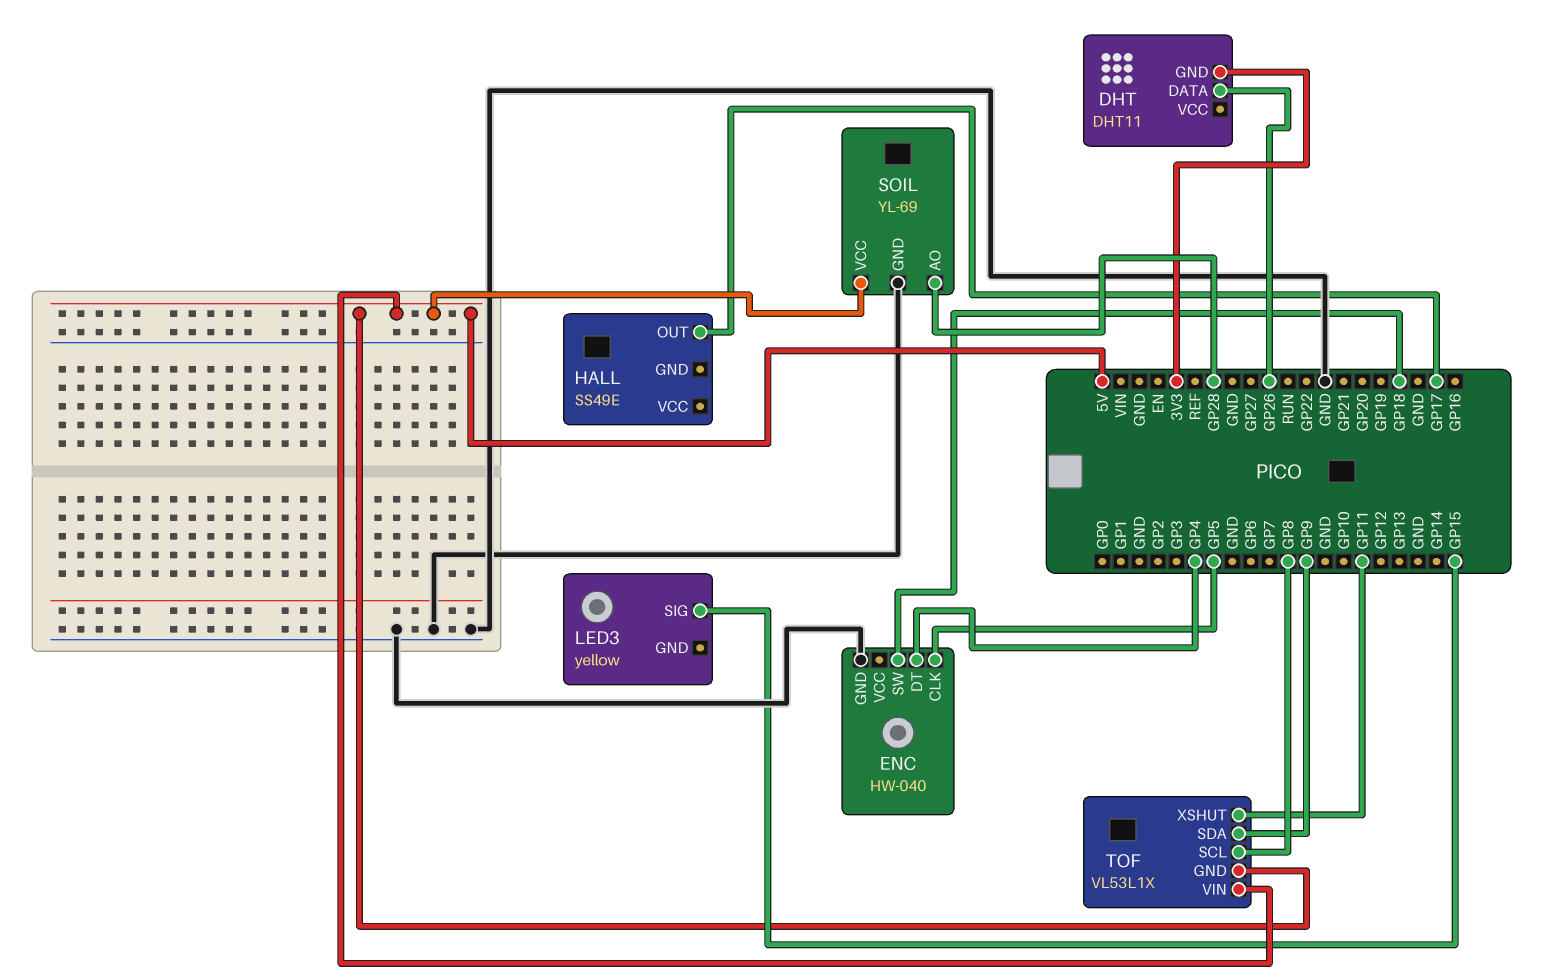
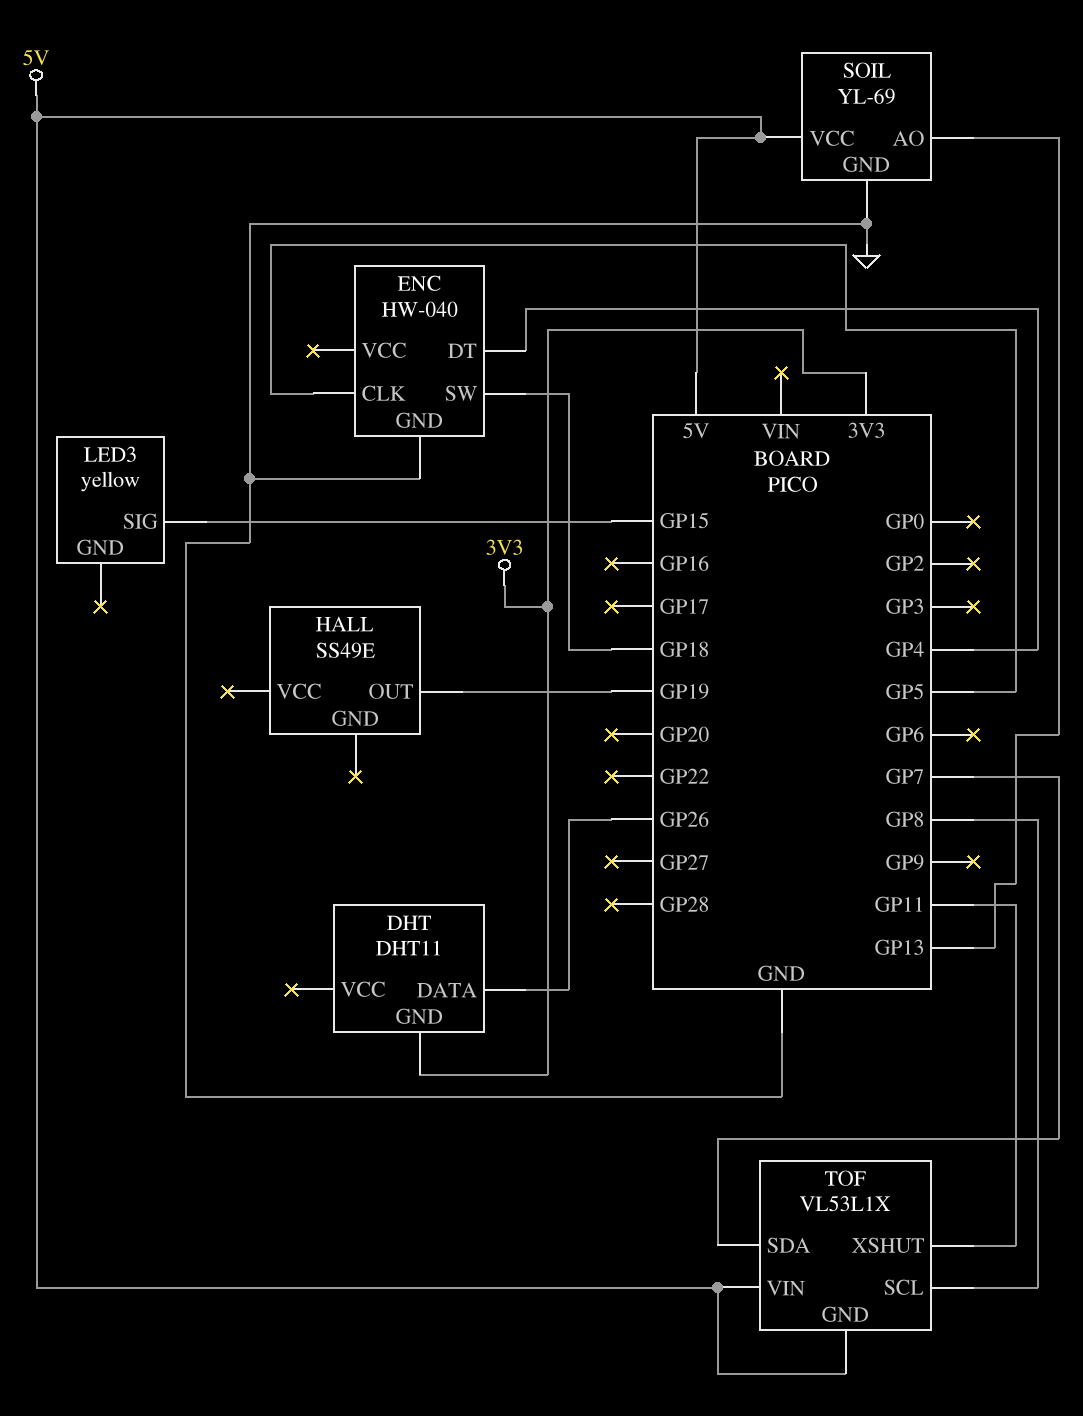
HALL pin OUT: GP17 -> GP19
SOIL pin AO: GP28 -> GP13
TOF pin SDA: GP9 -> GP7

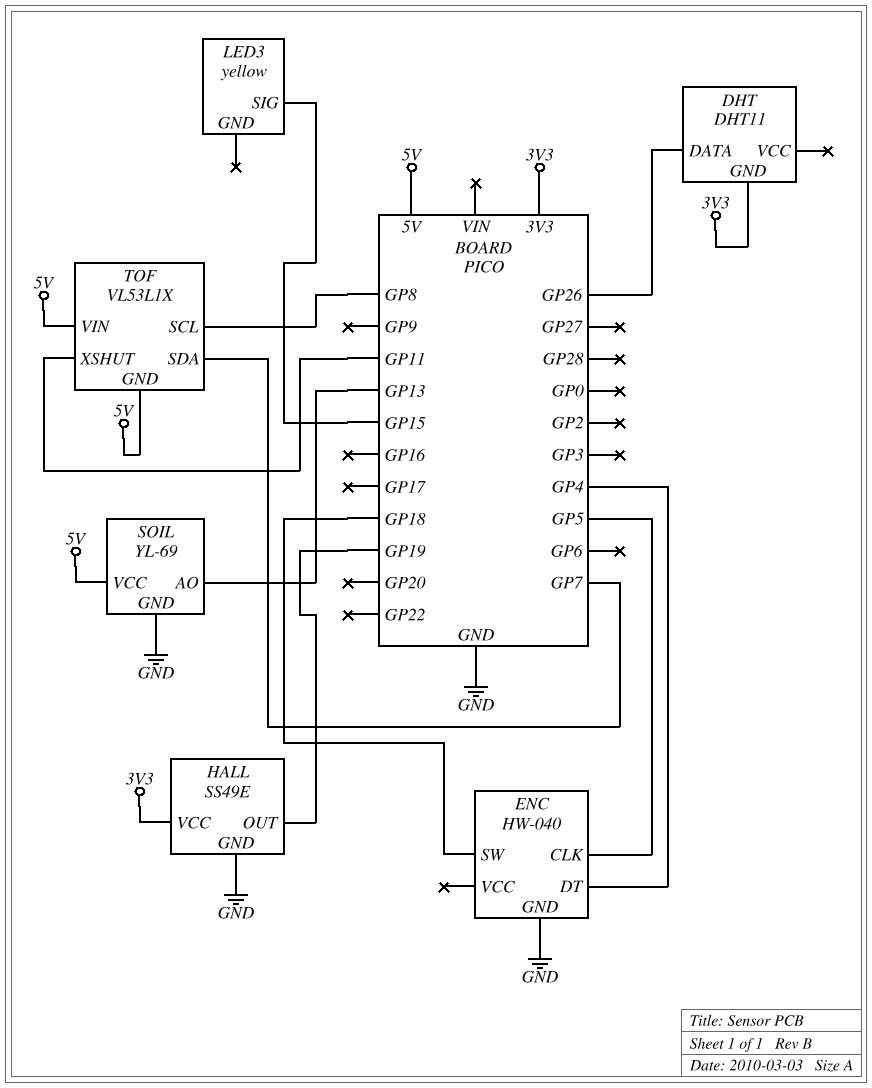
HALL pin GND: none -> GND
HALL pin VCC: none -> 3V3

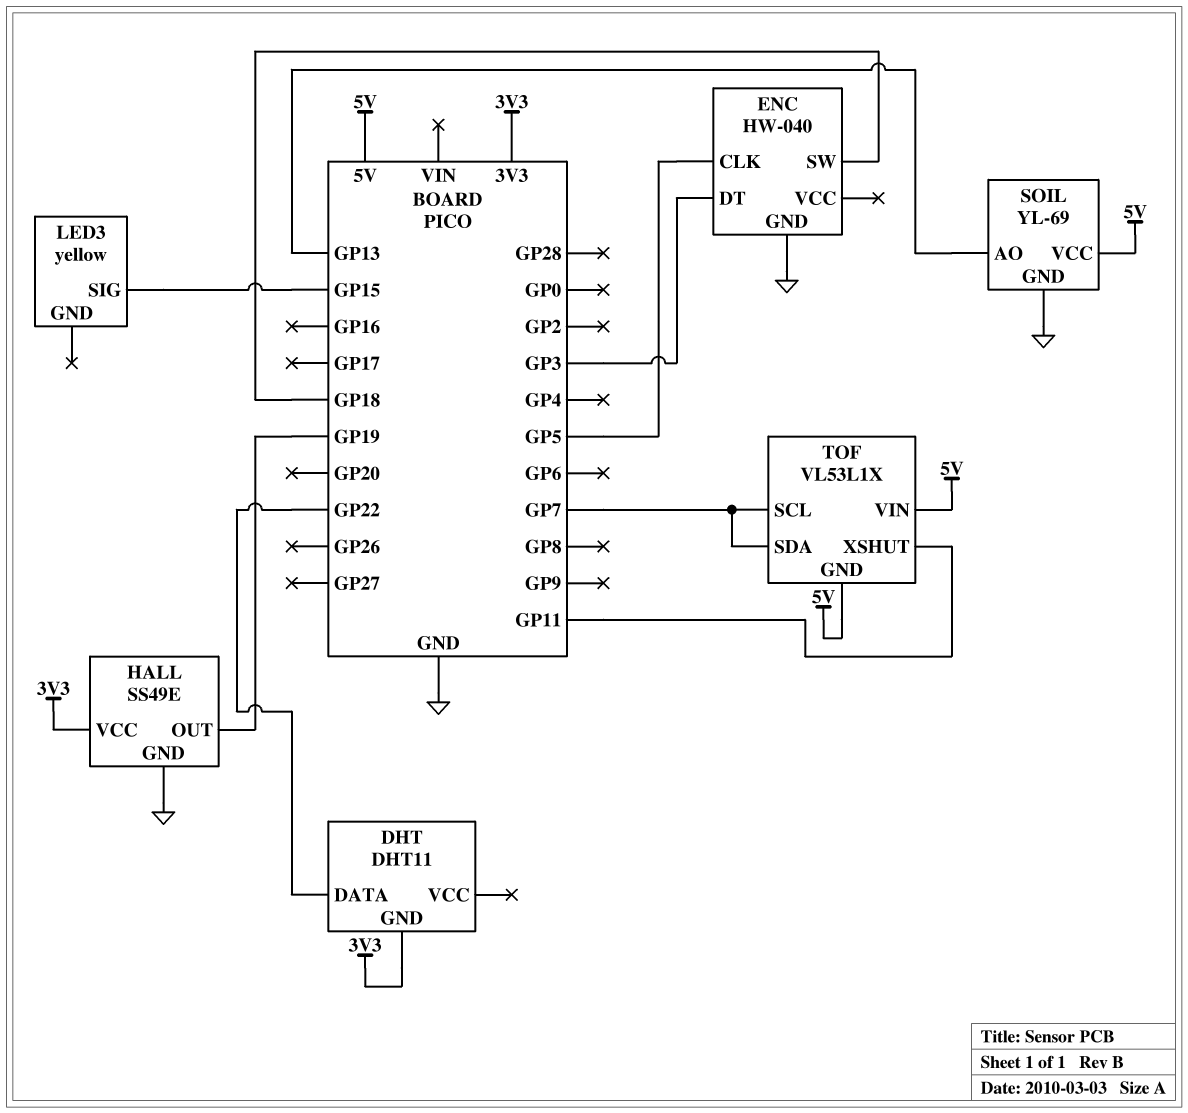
DHT pin DATA: GP26 -> GP22
ENC pin DT: GP4 -> GP3
TOF pin SCL: GP8 -> GP7

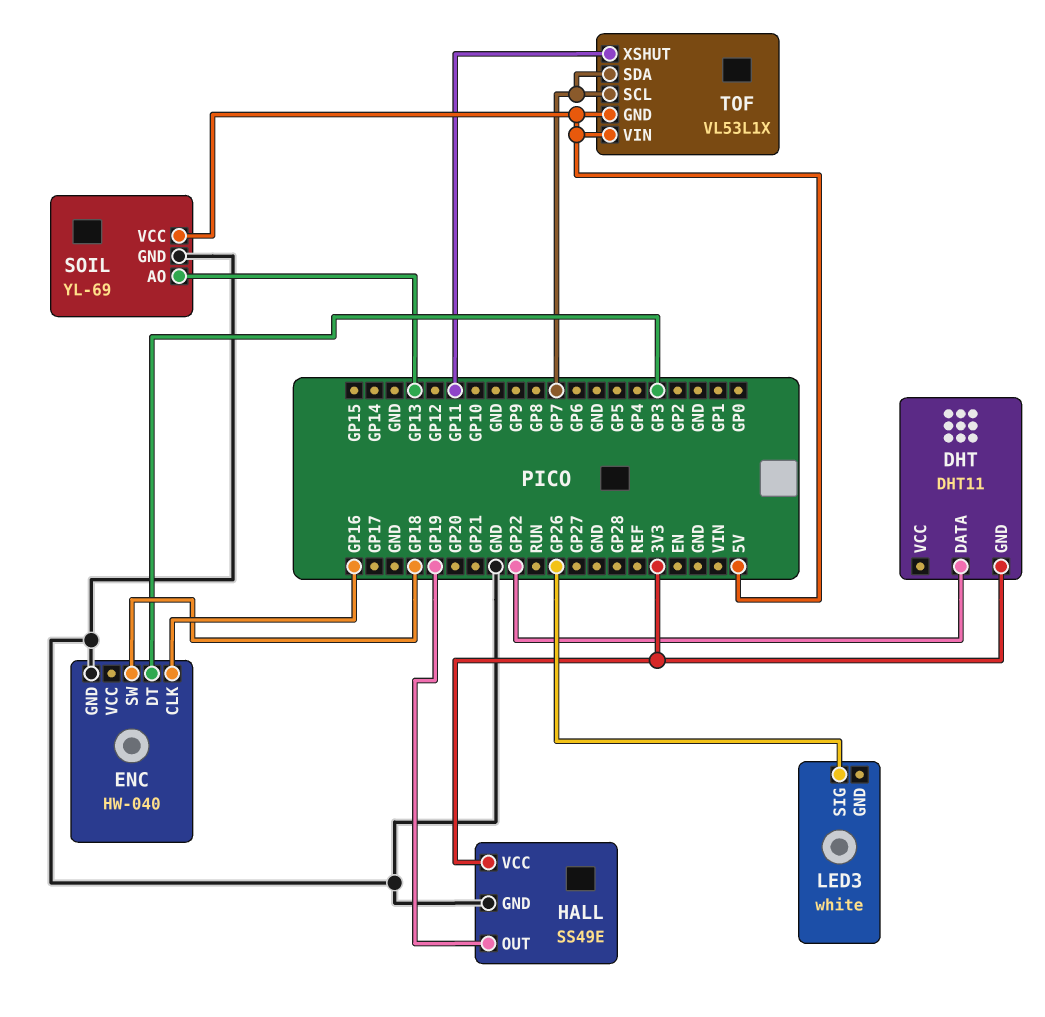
ENC pin CLK: GP5 -> GP16
LED3: yellow -> white
LED3 pin SIG: GP15 -> GP26

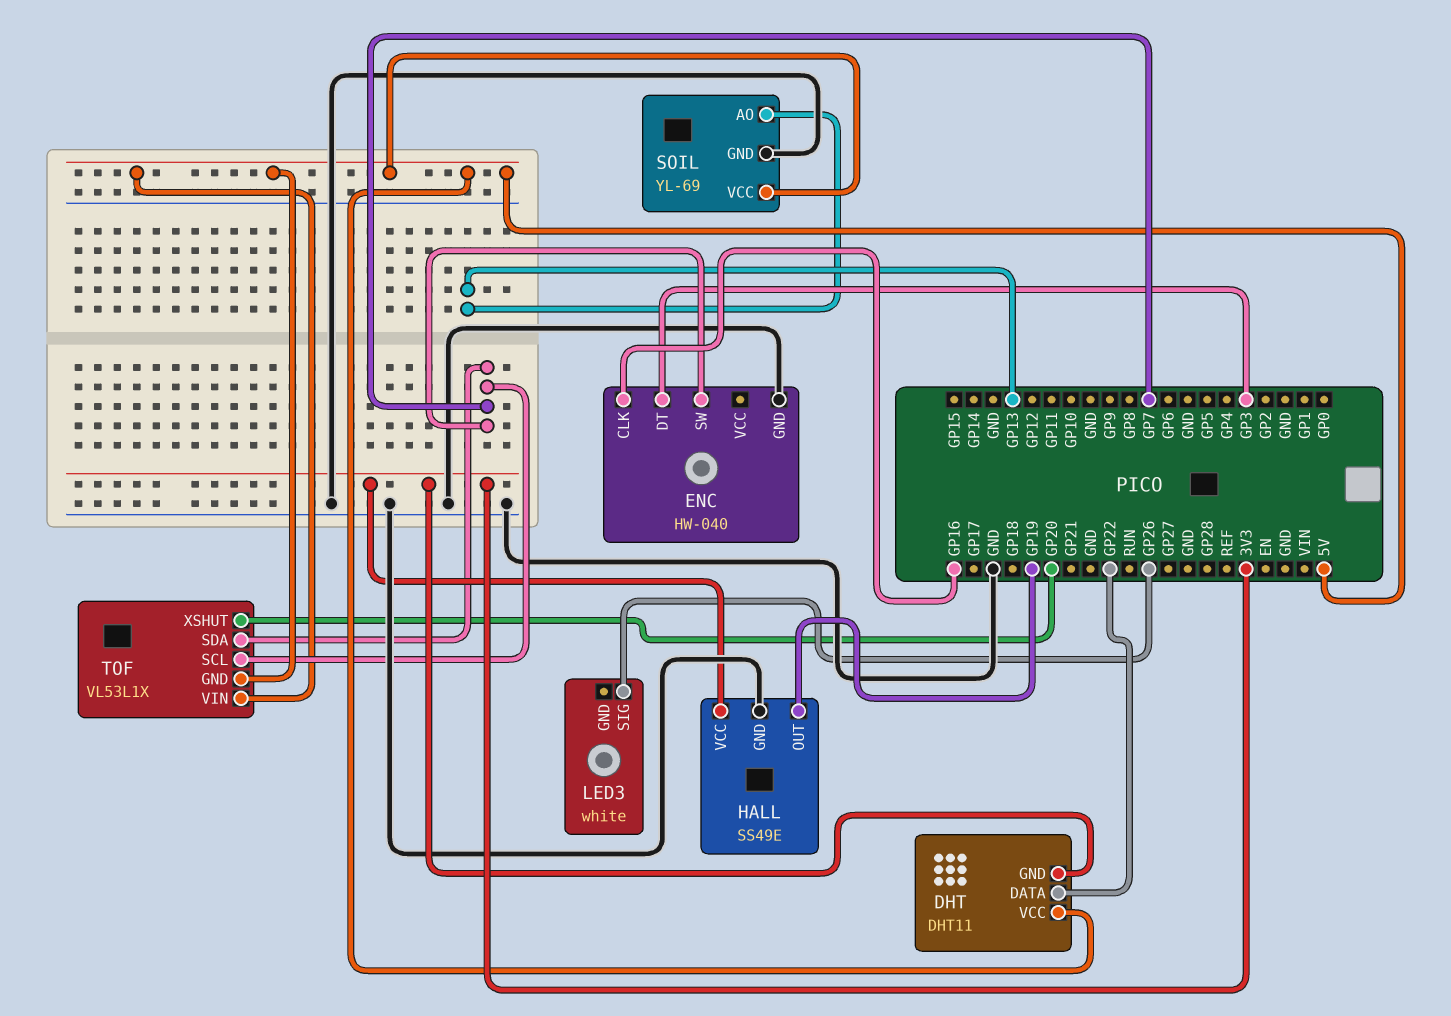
DHT pin VCC: none -> 5V
ENC pin SW: GP18 -> GP7
TOF pin XSHUT: GP11 -> GP20

